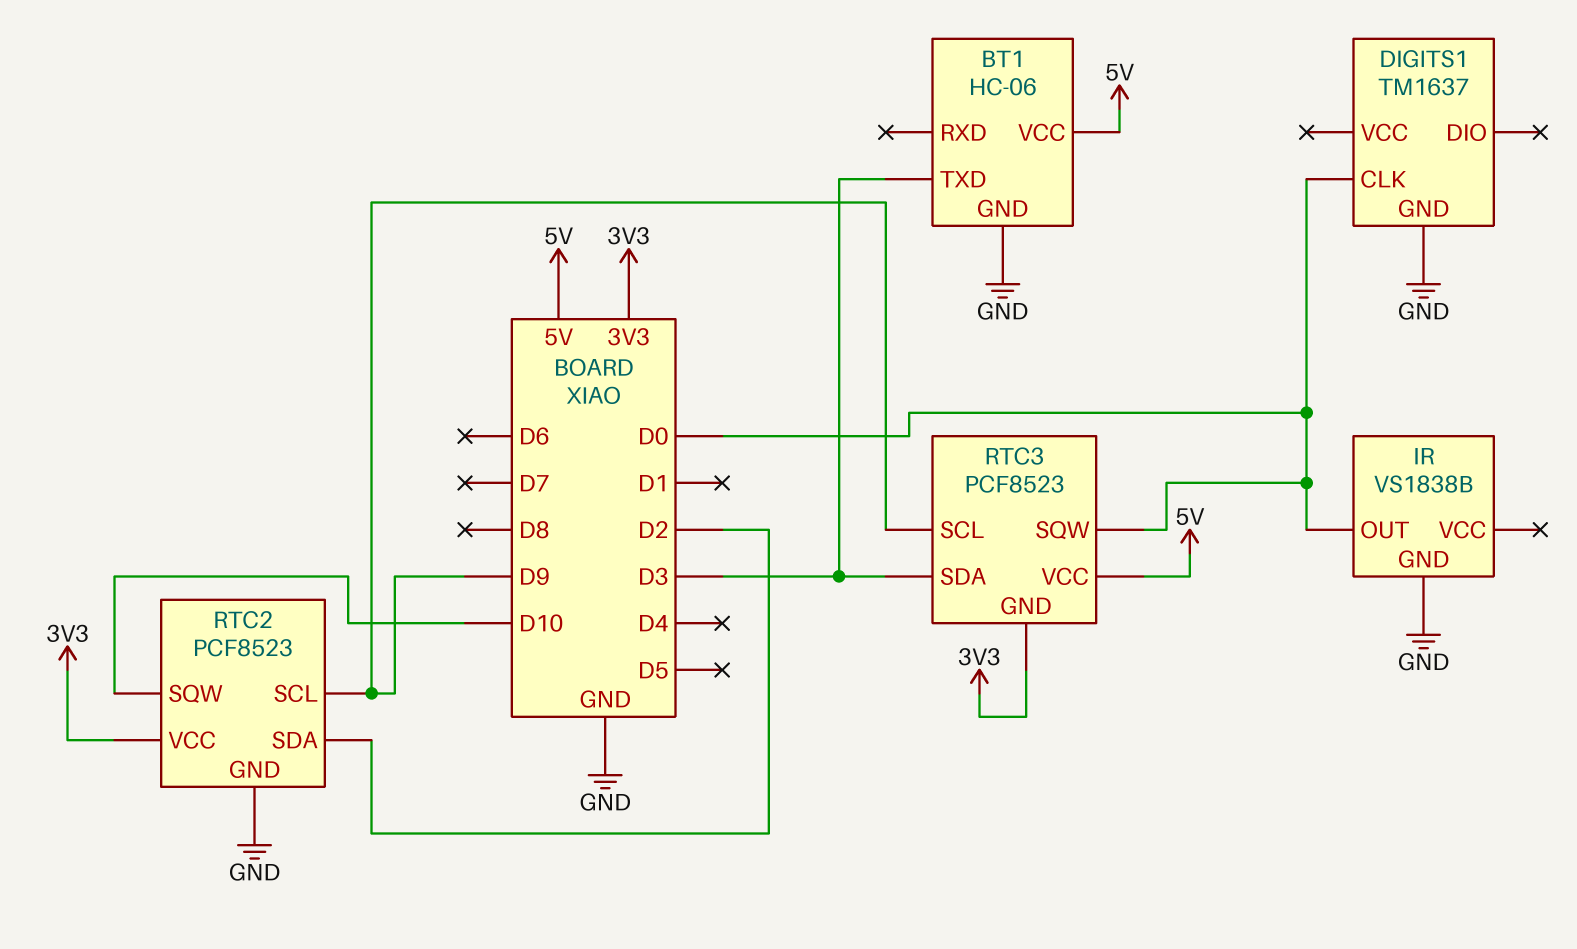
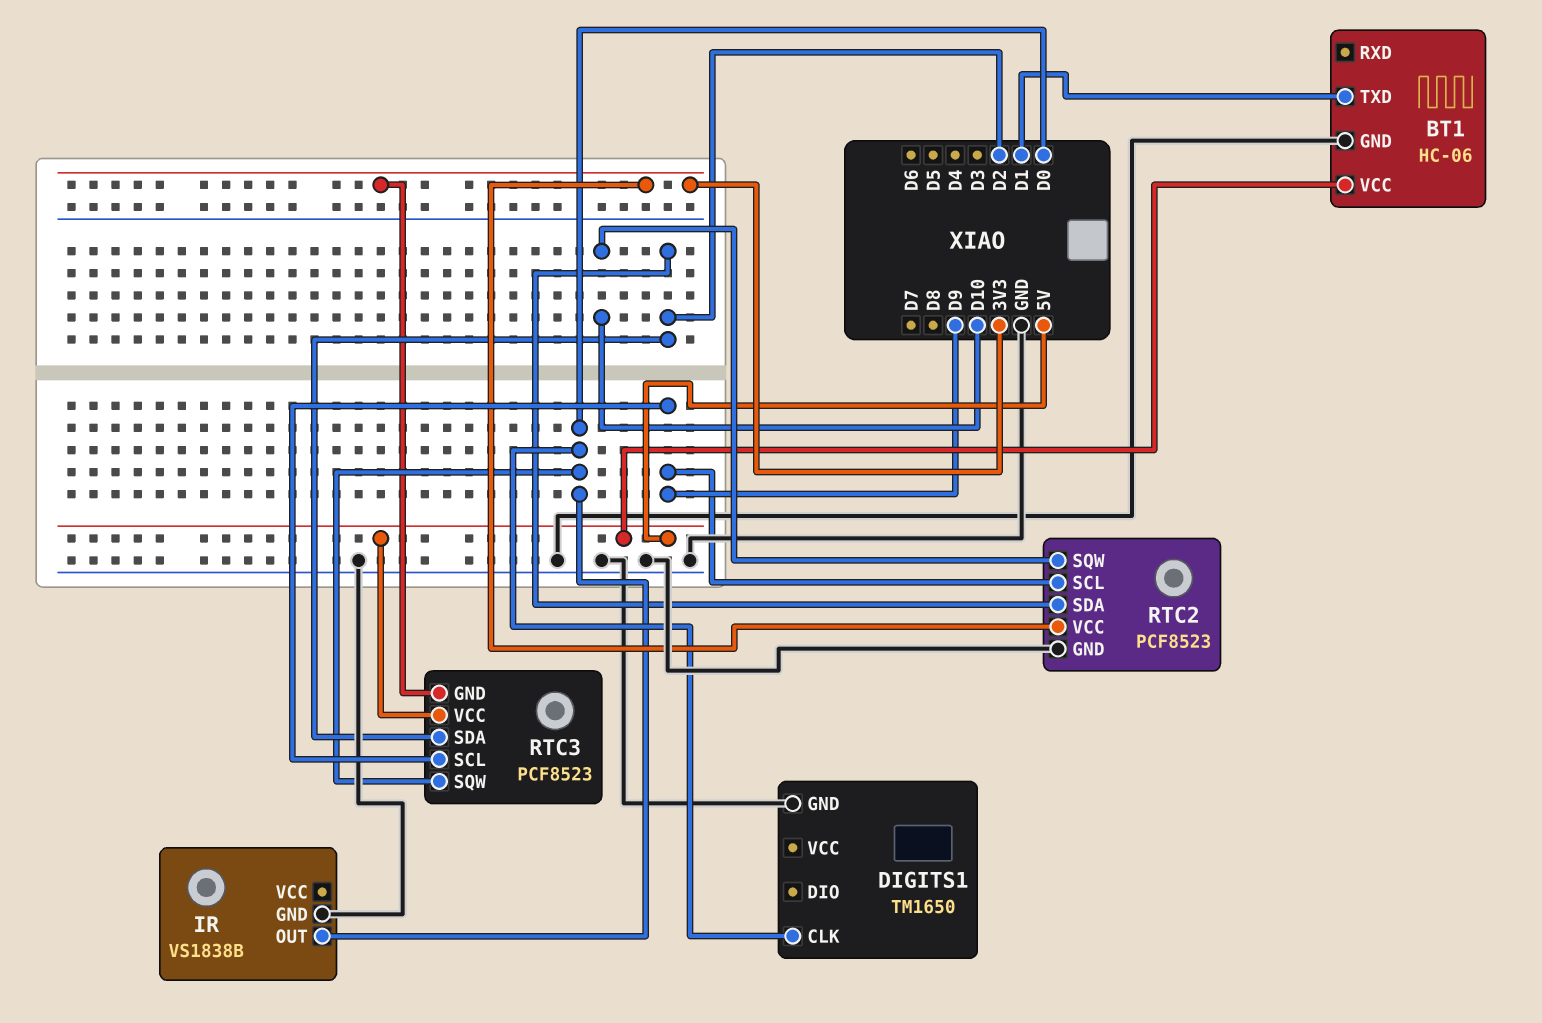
BT1 pin TXD: D3 -> D1
DIGITS1: TM1637 -> TM1650
RTC3 pin SDA: D3 -> D2

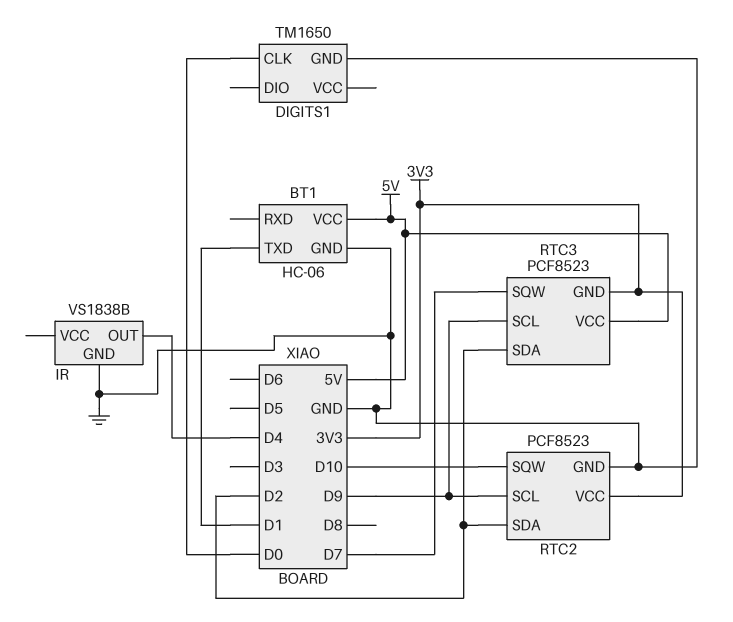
IR pin OUT: D0 -> D4
RTC3 pin SQW: D0 -> D7

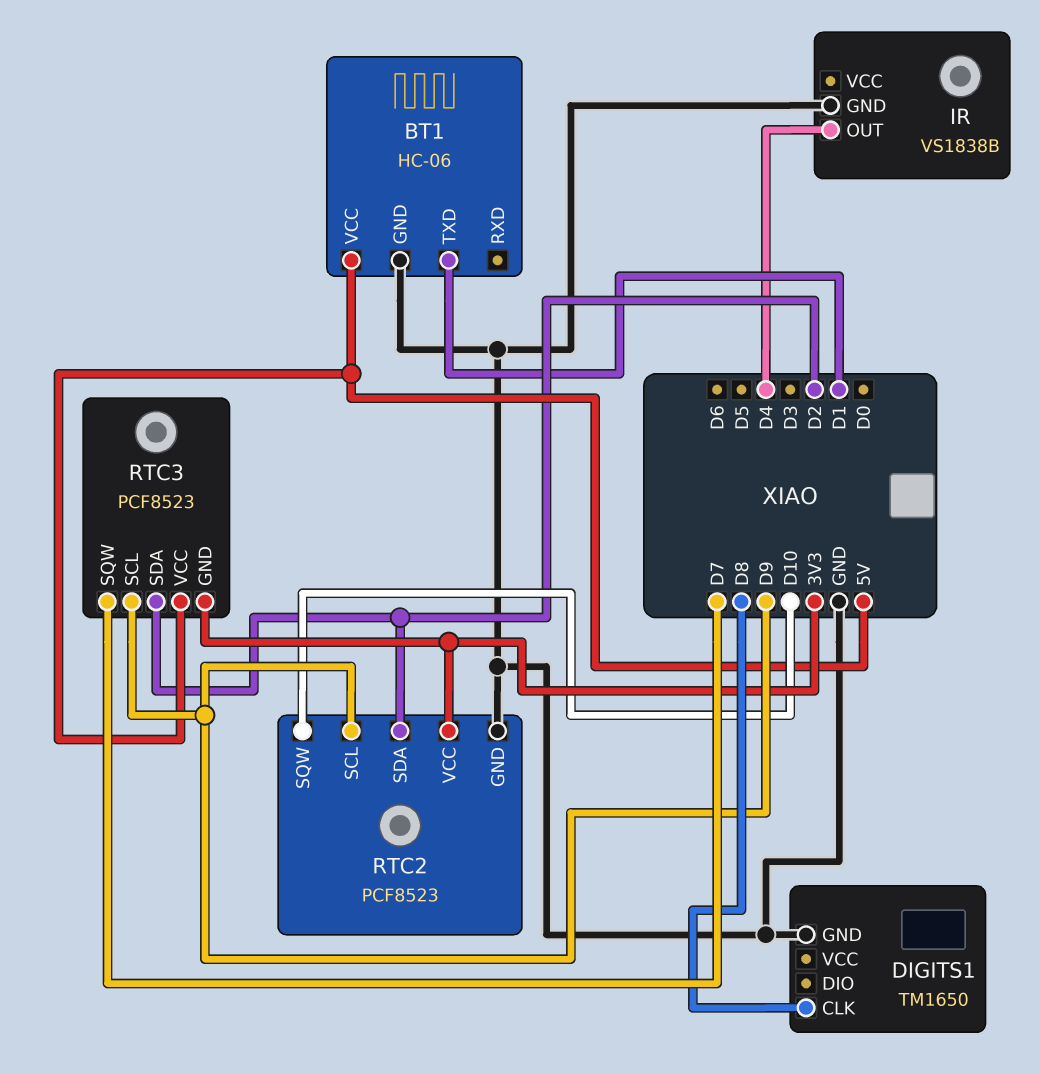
DIGITS1 pin CLK: D0 -> D8

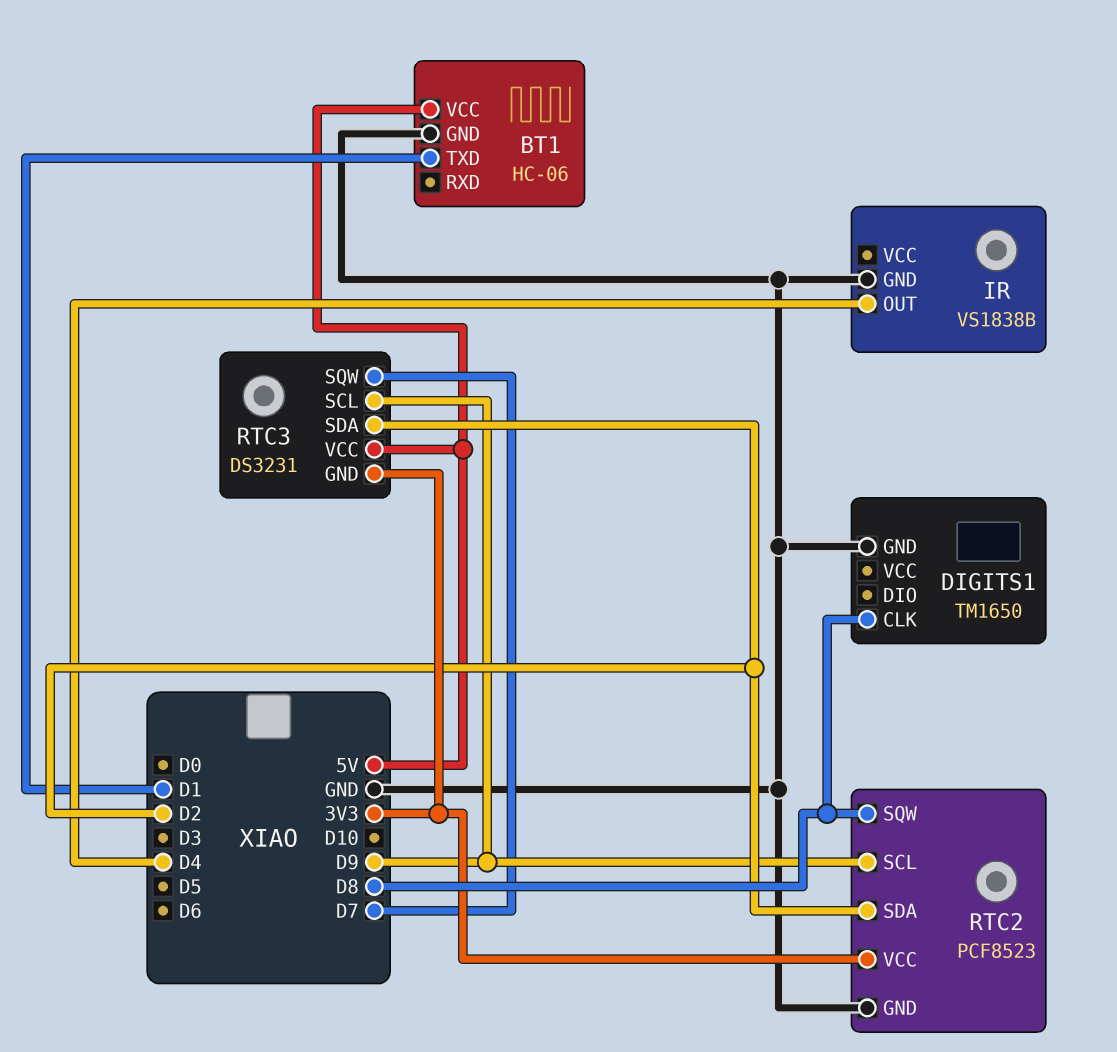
RTC2 pin SQW: D10 -> D8
RTC3: PCF8523 -> DS3231

